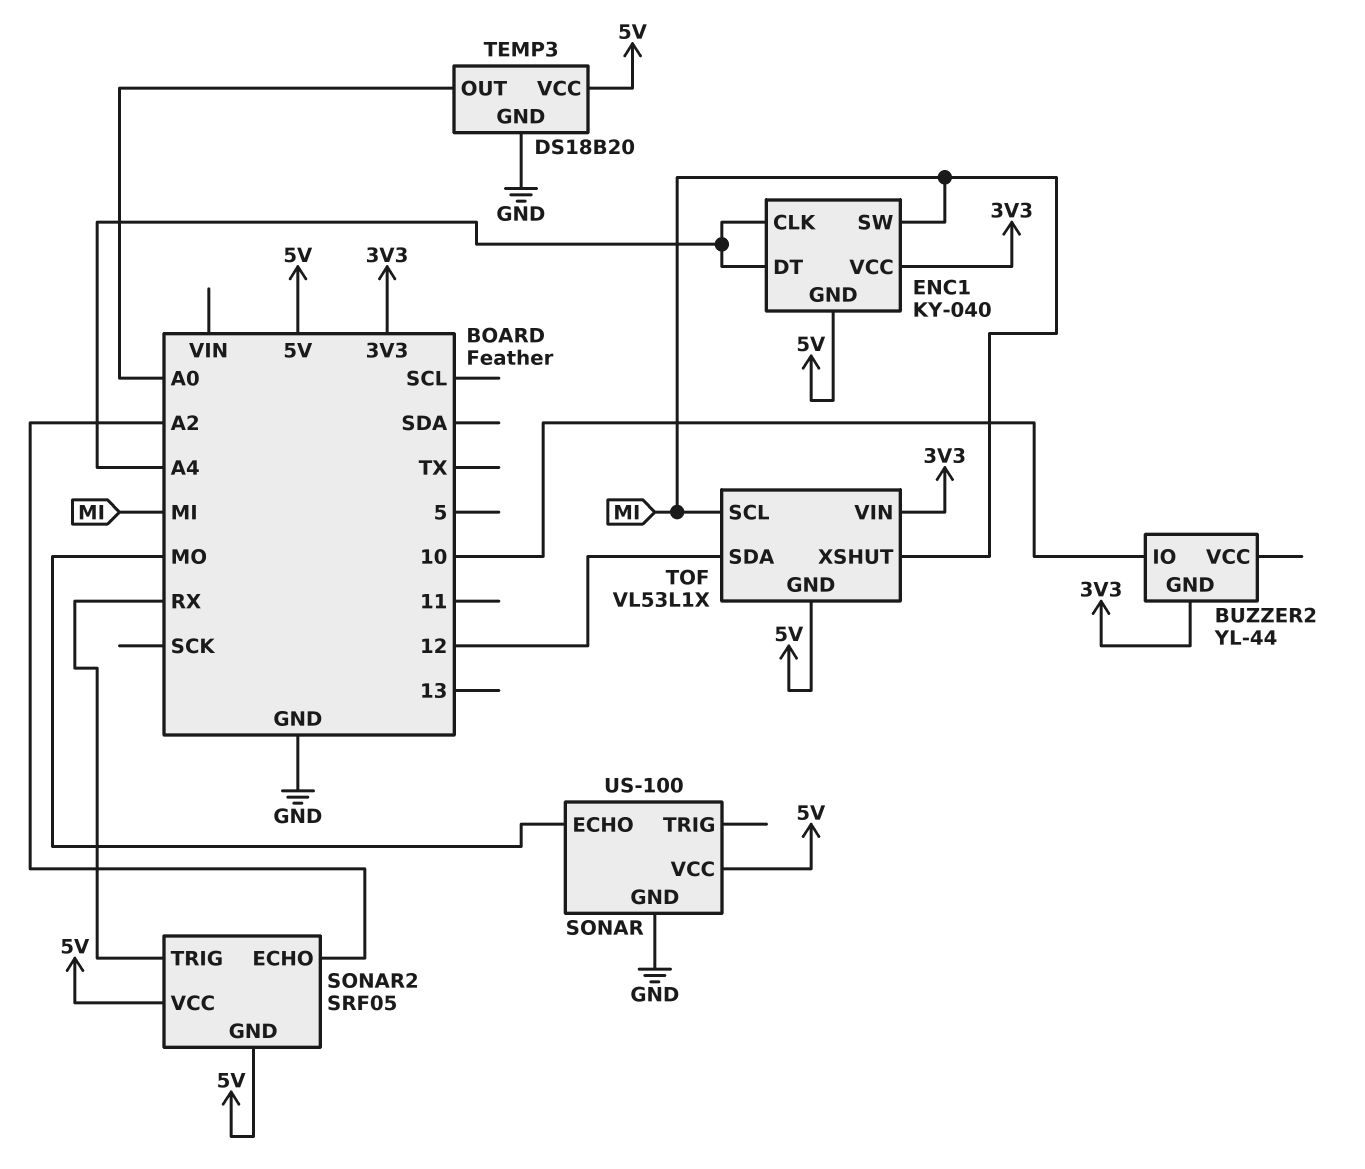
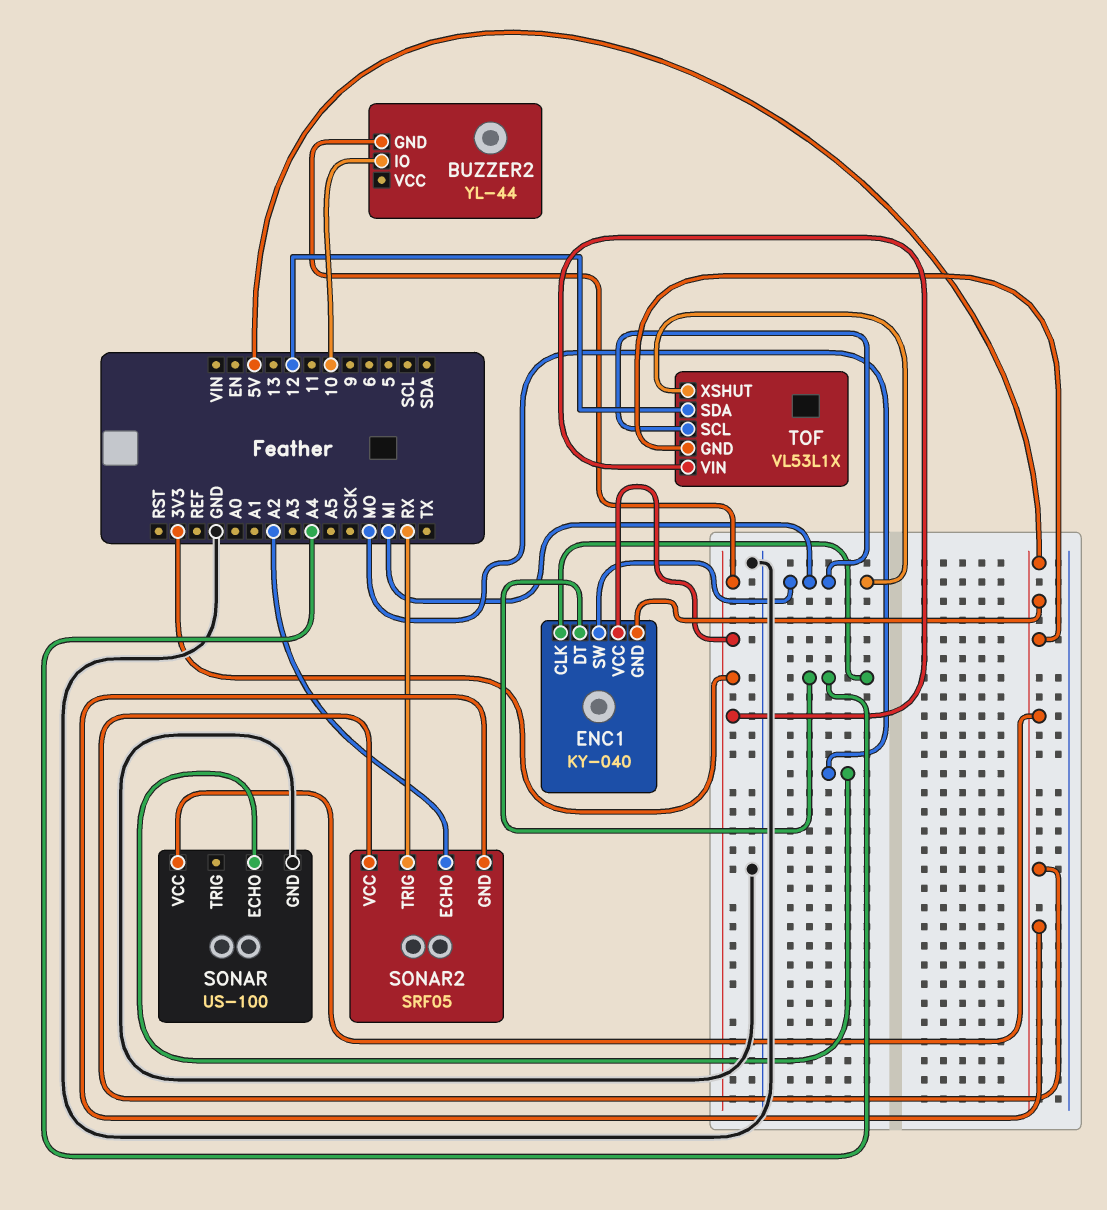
TEMP3: DS18B20 -> none
TEMP3 pin GND: GND -> none
TEMP3 pin OUT: A0 -> none
TEMP3 pin VCC: 5V -> none

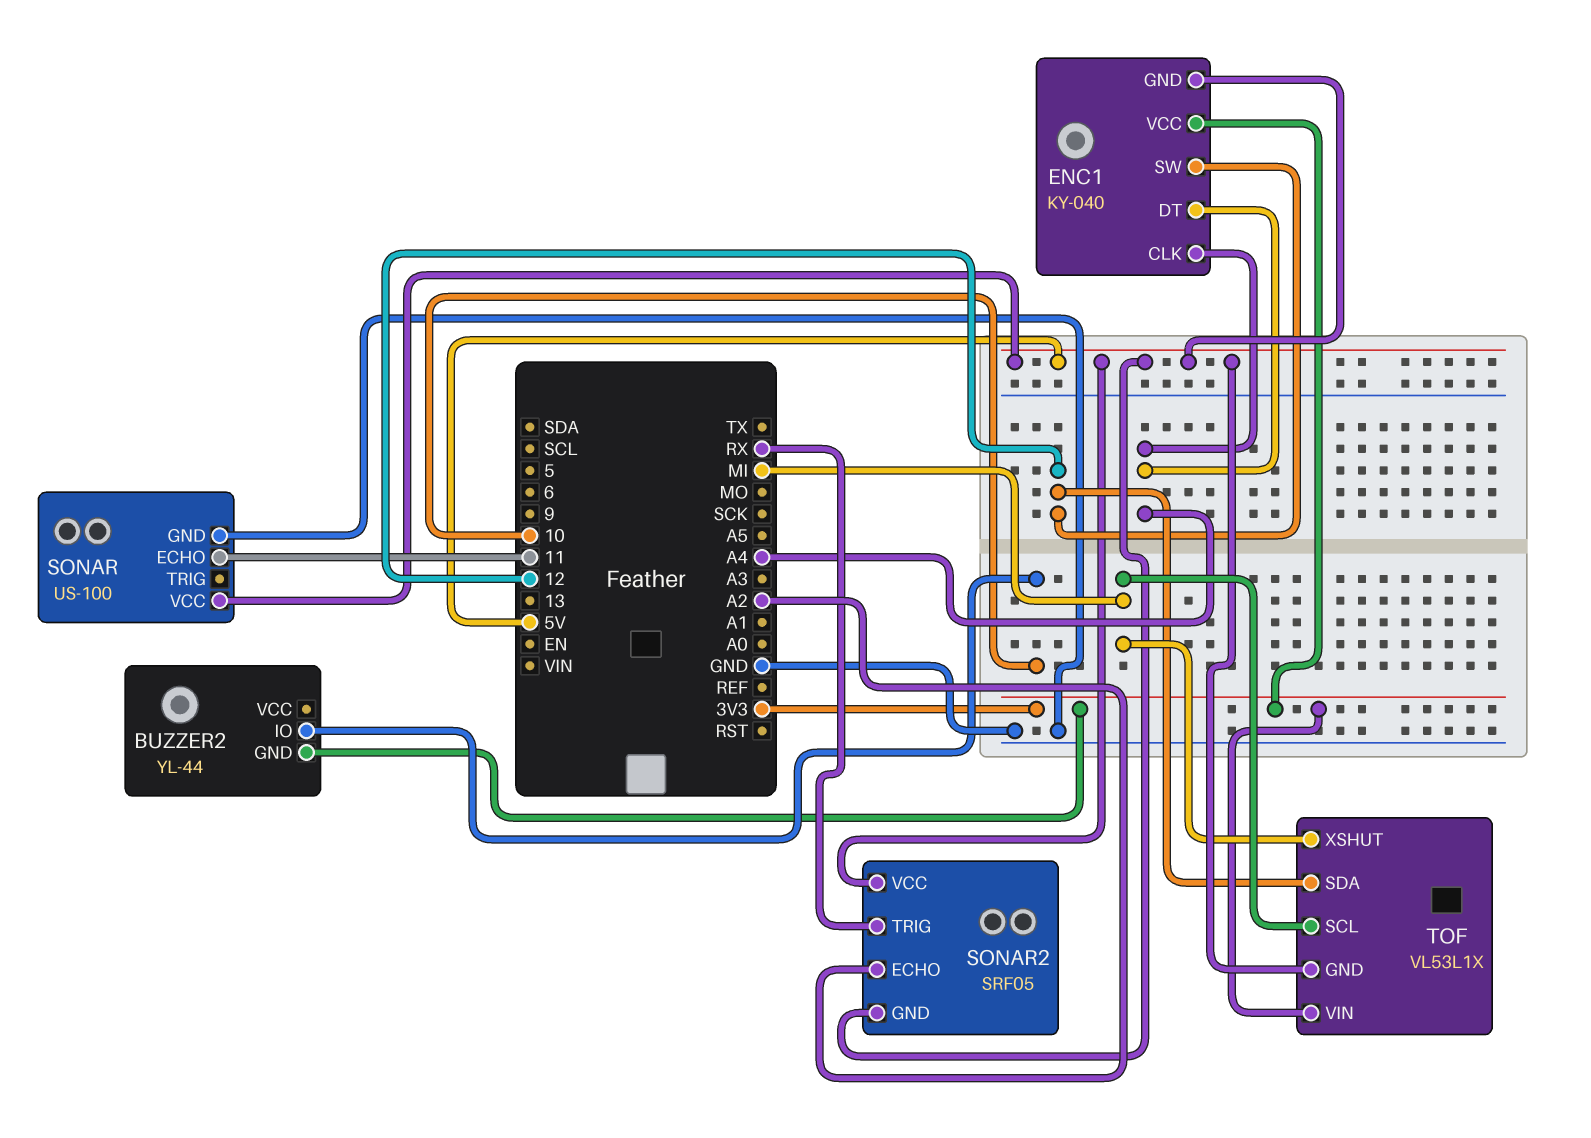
ENC1 pin SW: MI -> 12
SONAR pin ECHO: MO -> 11

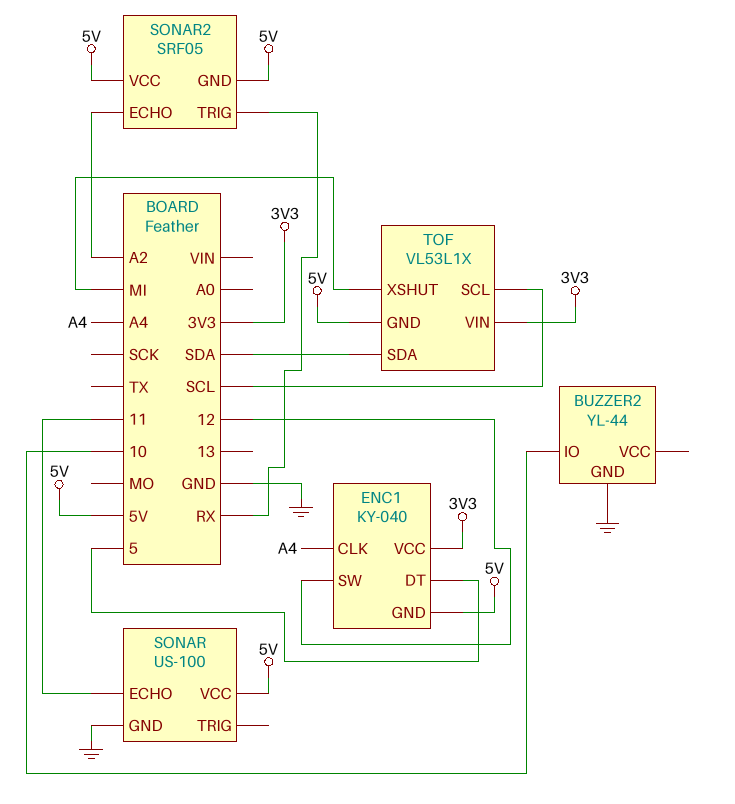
BUZZER2 pin GND: 3V3 -> GND
ENC1 pin DT: A4 -> 5
TOF pin SCL: MI -> SCL
TOF pin SDA: 12 -> SDA

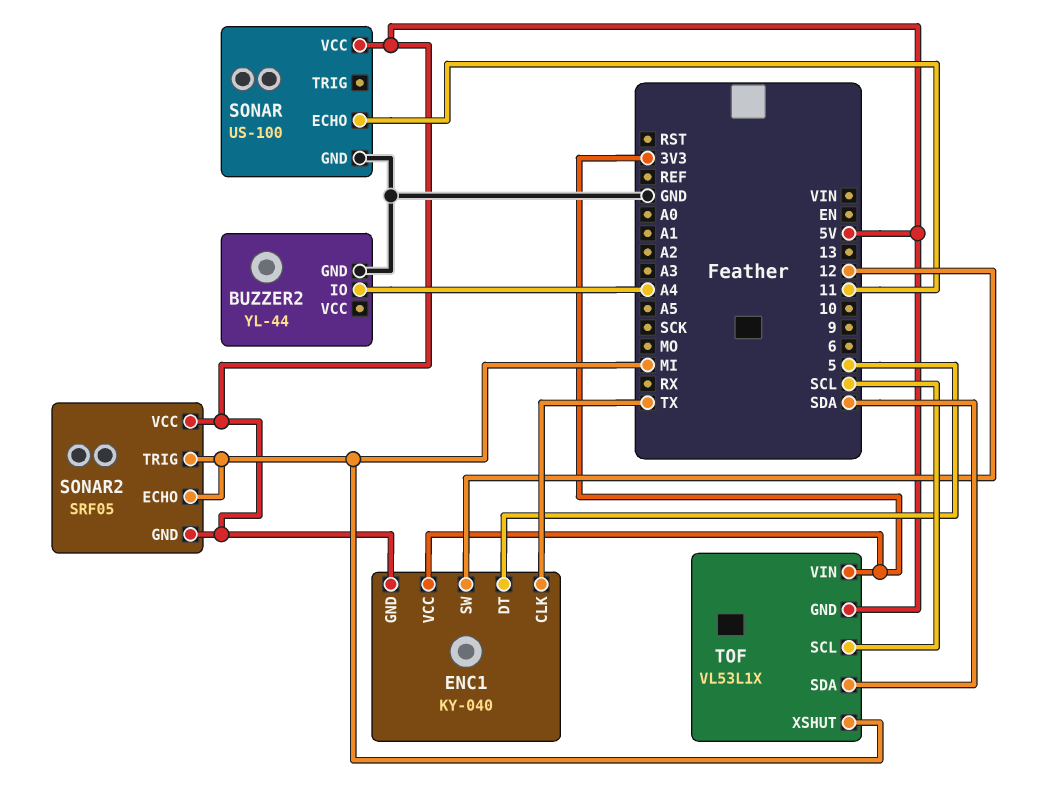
BUZZER2 pin IO: 10 -> A4
ENC1 pin CLK: A4 -> TX
SONAR2 pin ECHO: A2 -> MI
SONAR2 pin TRIG: RX -> MI

